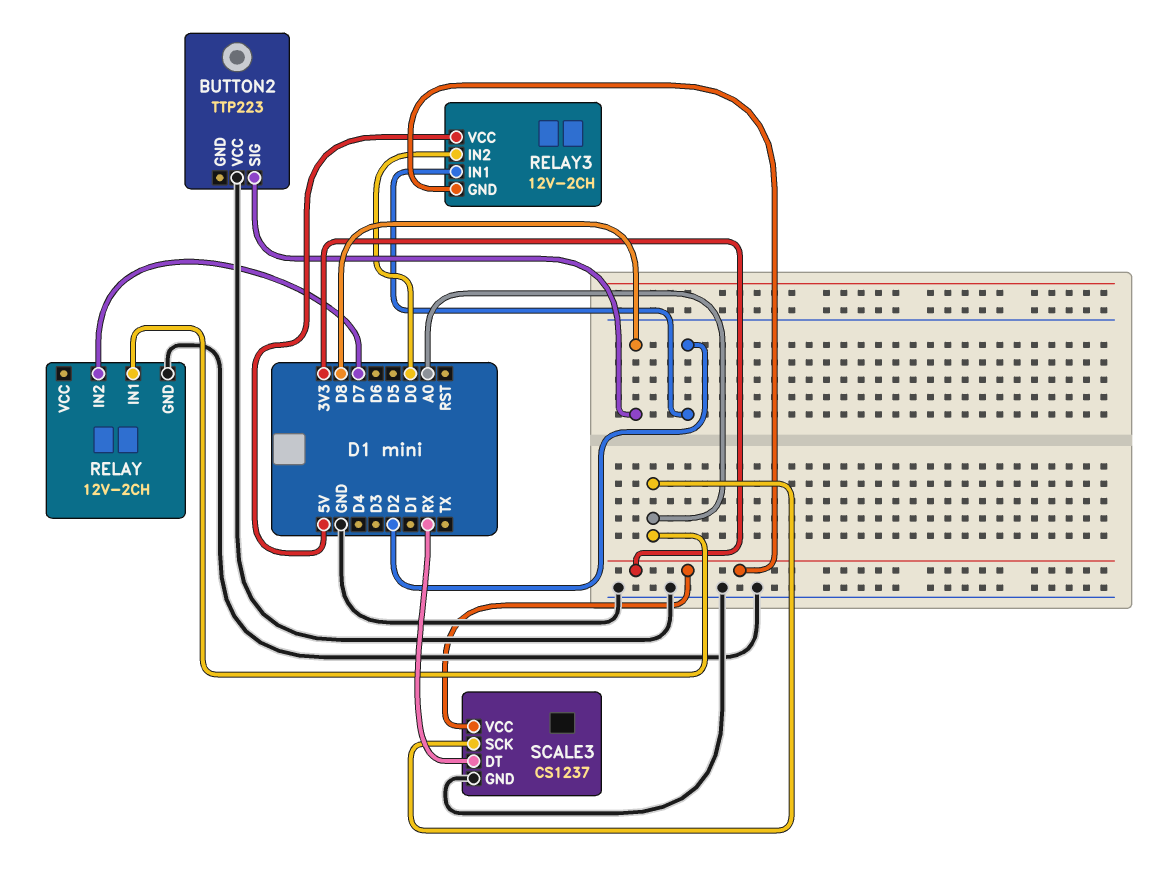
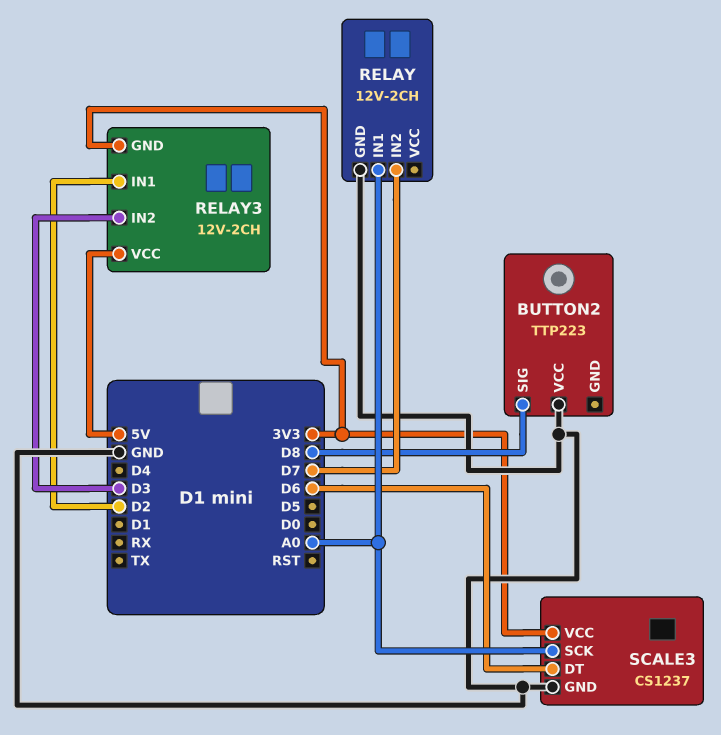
RELAY3 pin IN2: D0 -> D3
SCALE3 pin DT: RX -> D6

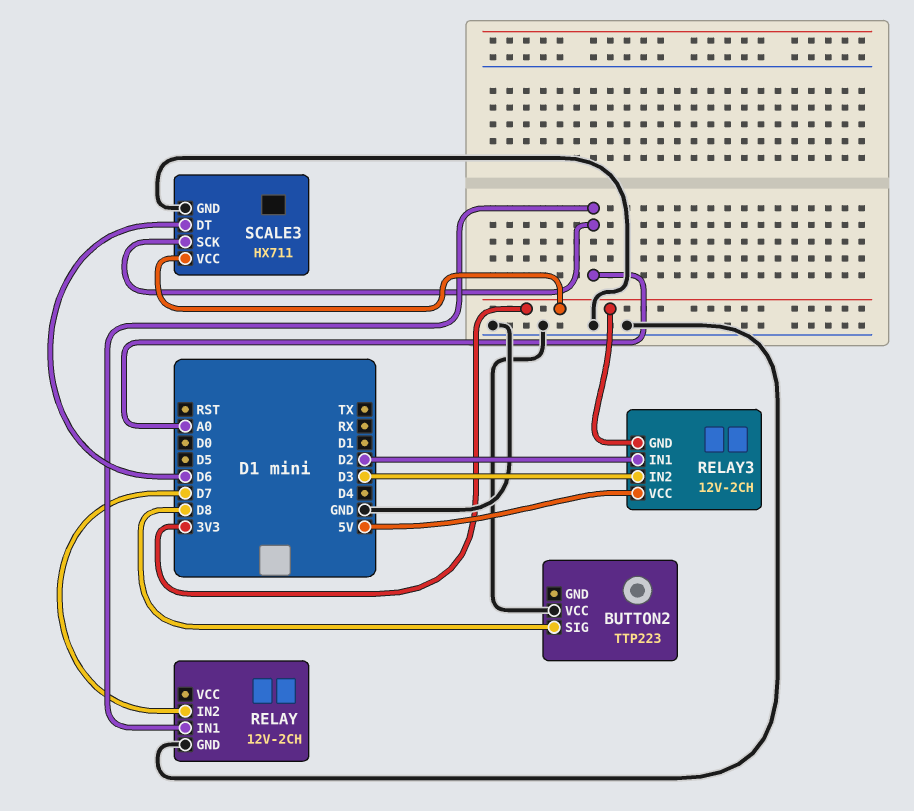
SCALE3: CS1237 -> HX711

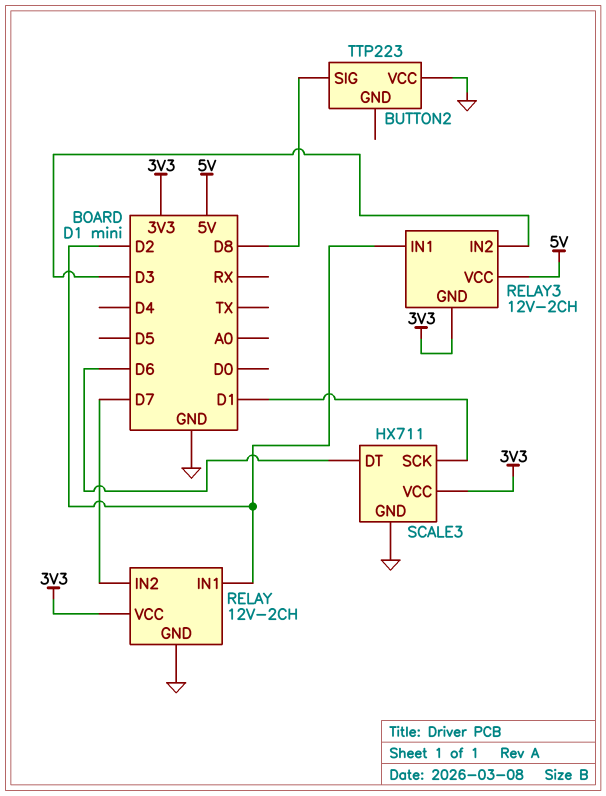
RELAY pin IN1: A0 -> D2
RELAY pin VCC: none -> 3V3
SCALE3 pin SCK: A0 -> D1

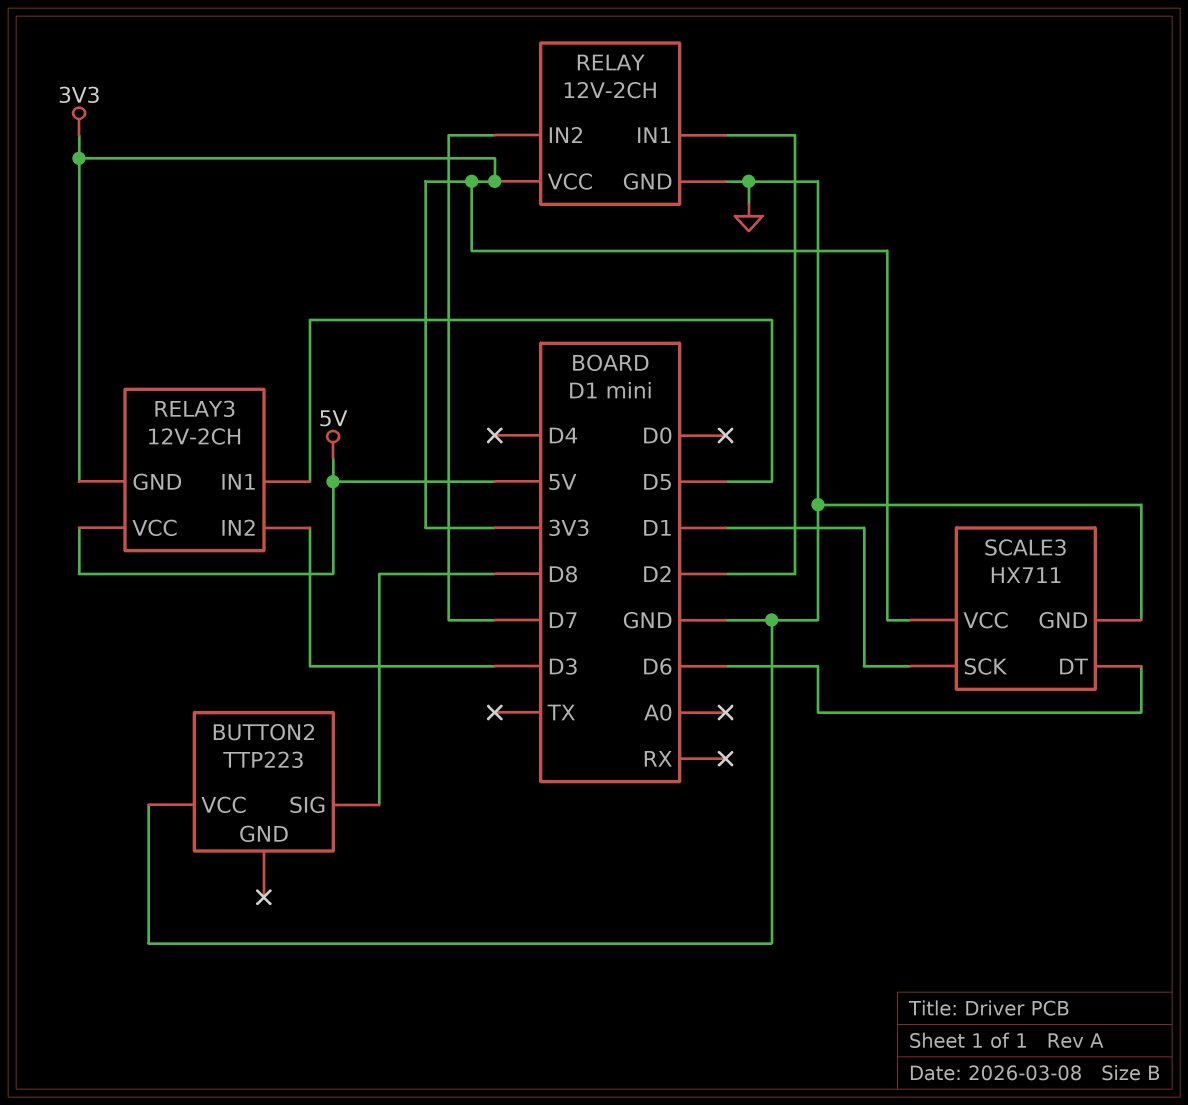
RELAY3 pin IN1: D2 -> D5

